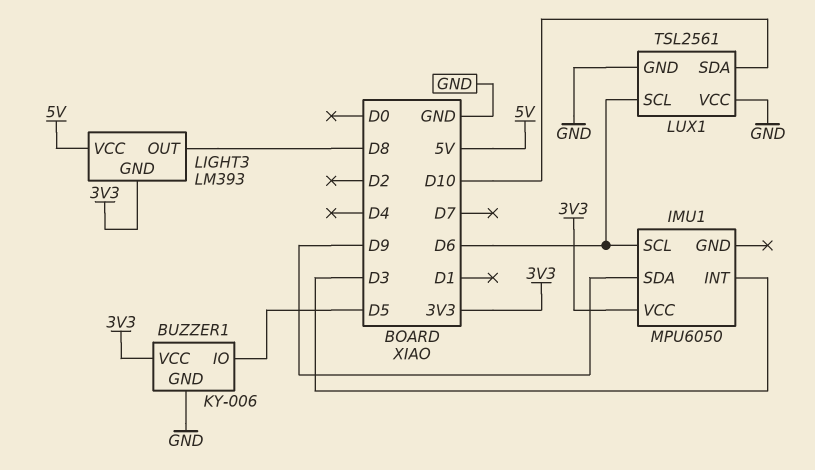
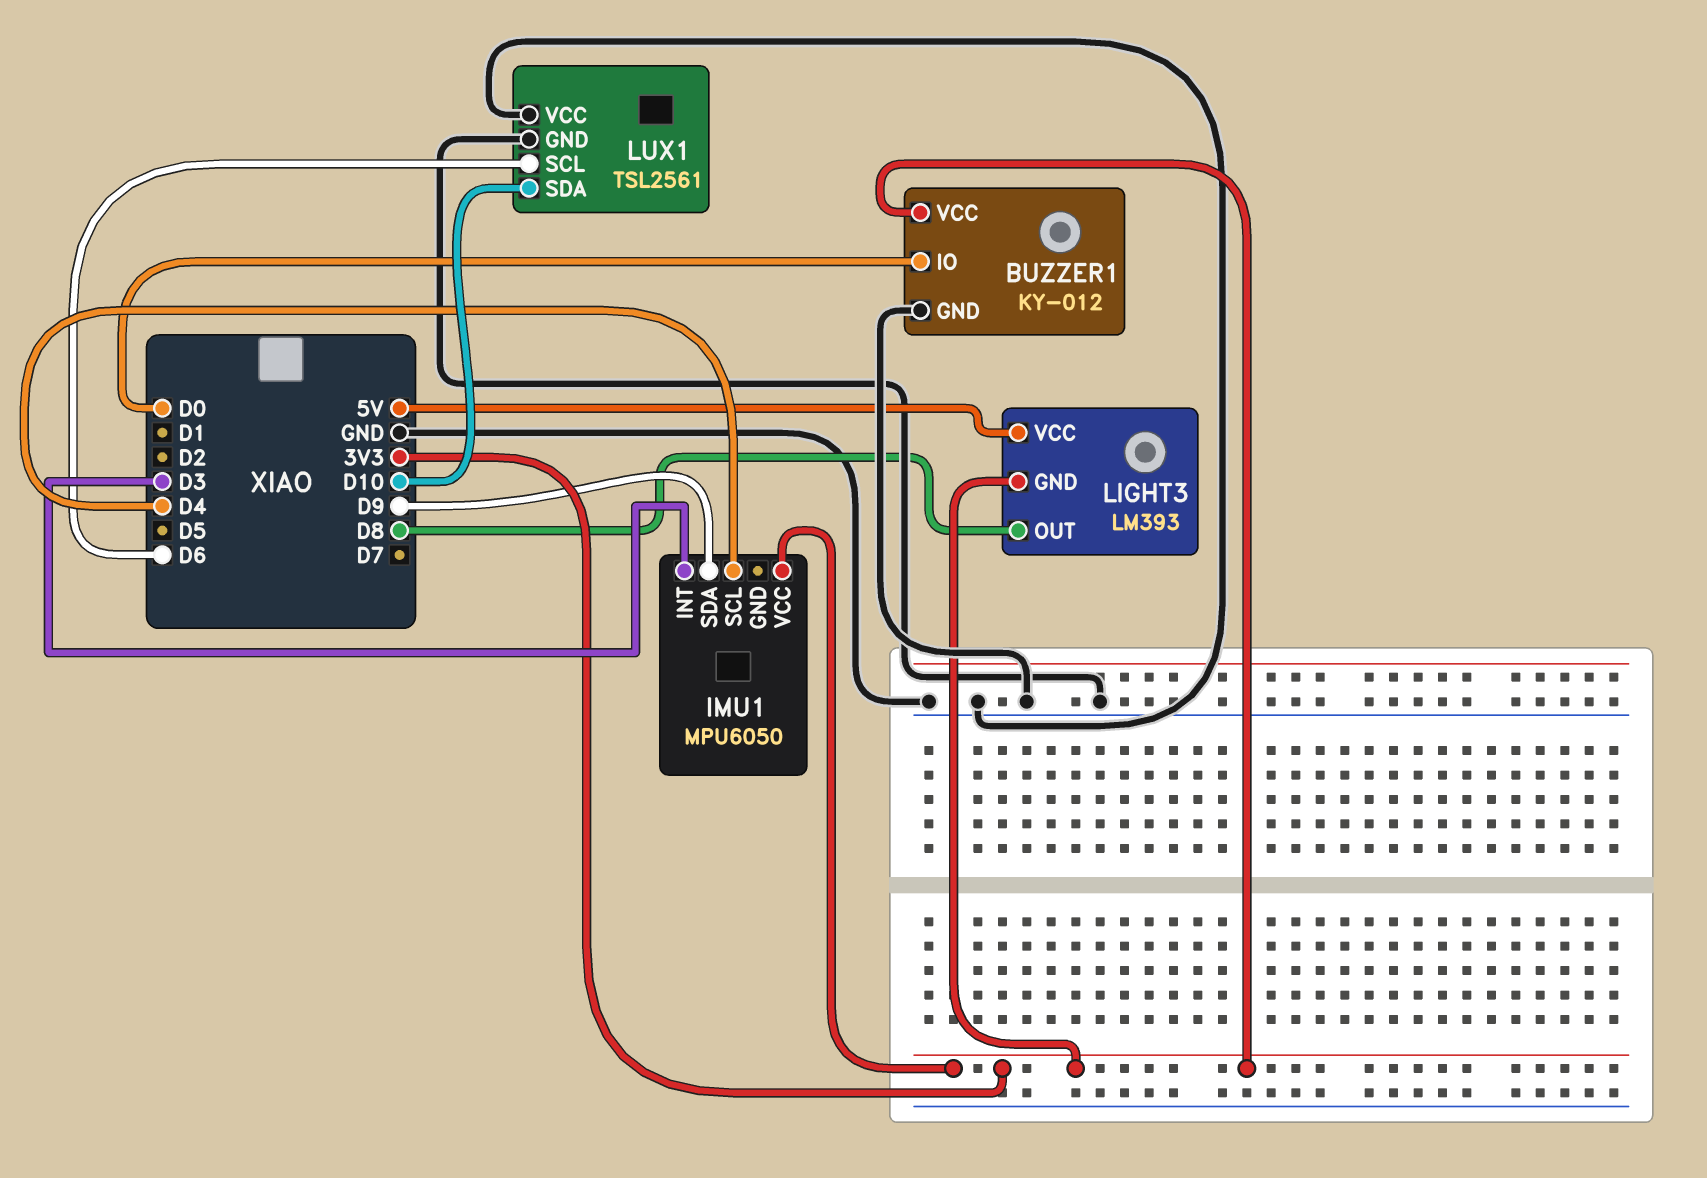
BUZZER1: KY-006 -> KY-012
BUZZER1 pin IO: D5 -> D0
IMU1 pin SCL: D6 -> D4

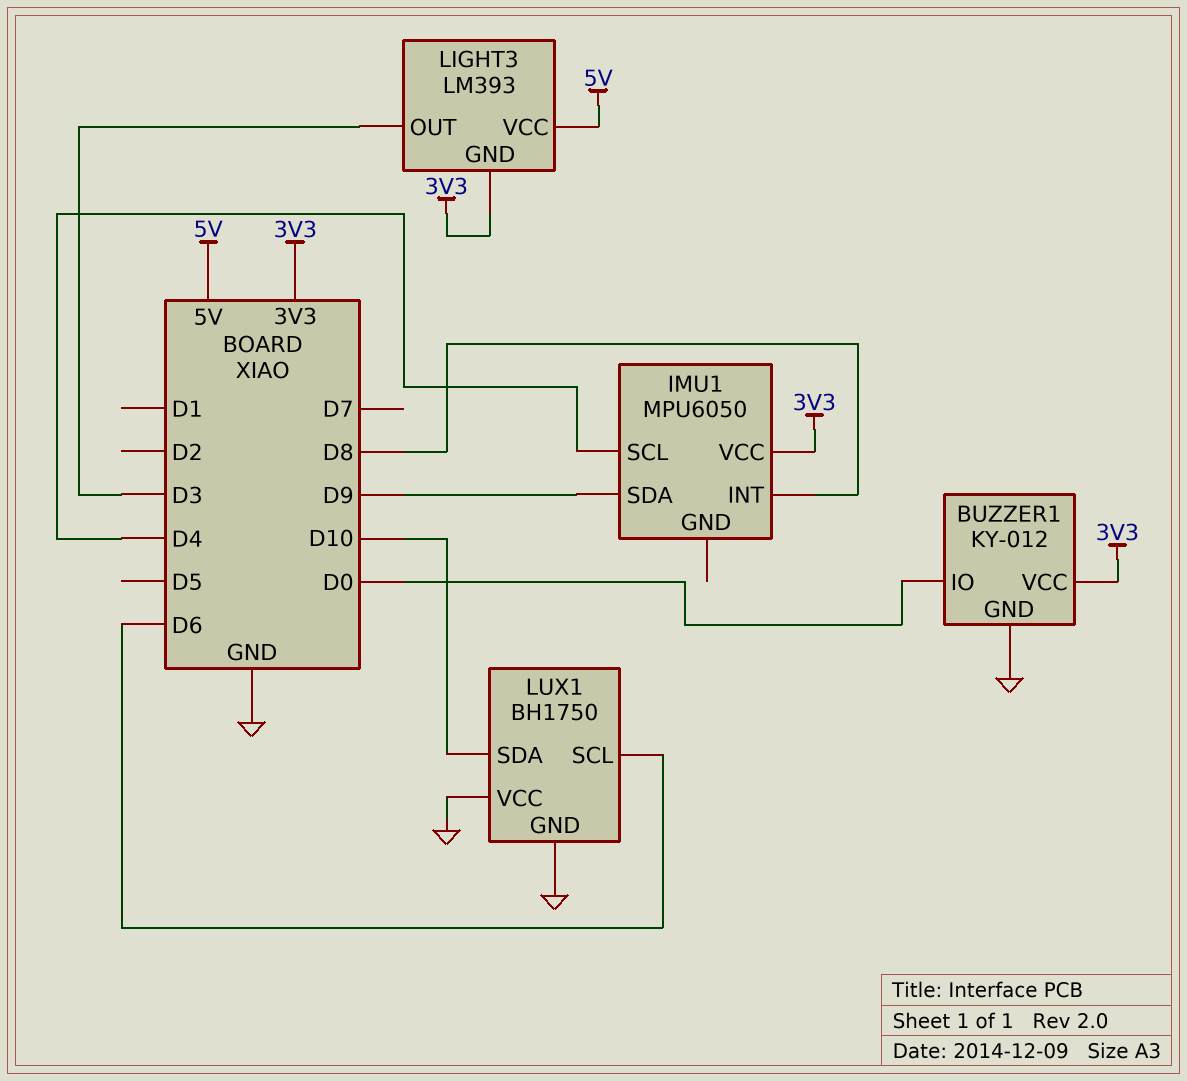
IMU1 pin INT: D3 -> D8
LIGHT3 pin OUT: D8 -> D3
LUX1: TSL2561 -> BH1750

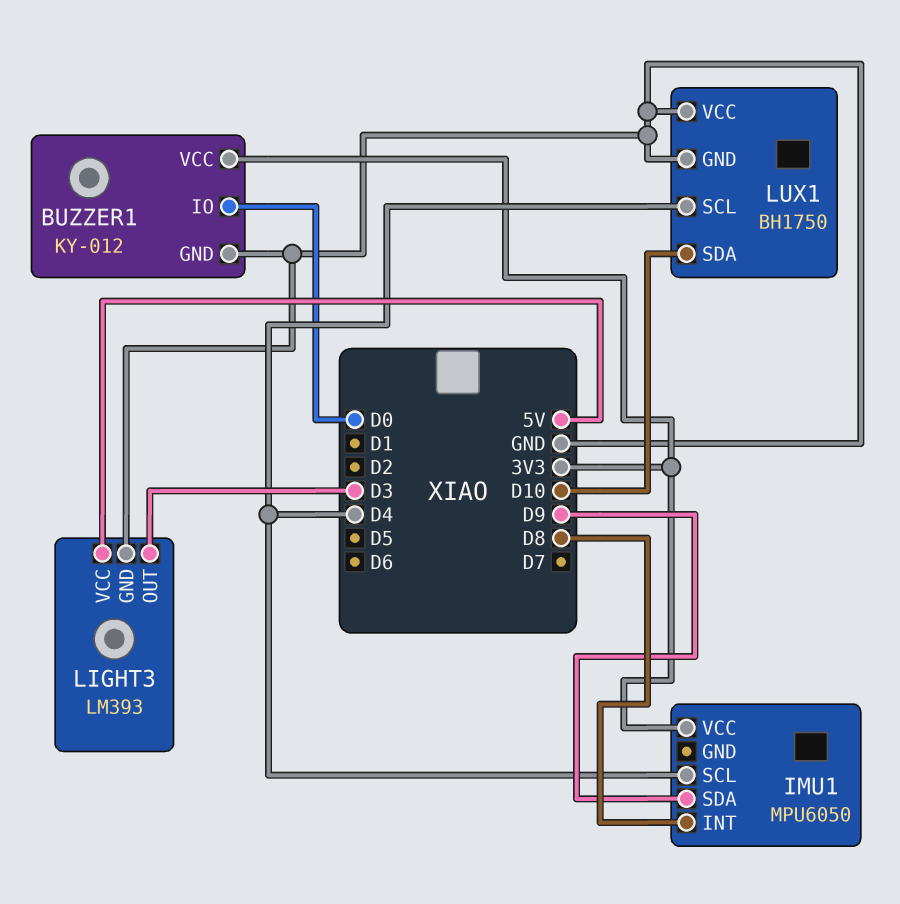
LIGHT3 pin GND: 3V3 -> GND
LUX1 pin SCL: D6 -> D4

